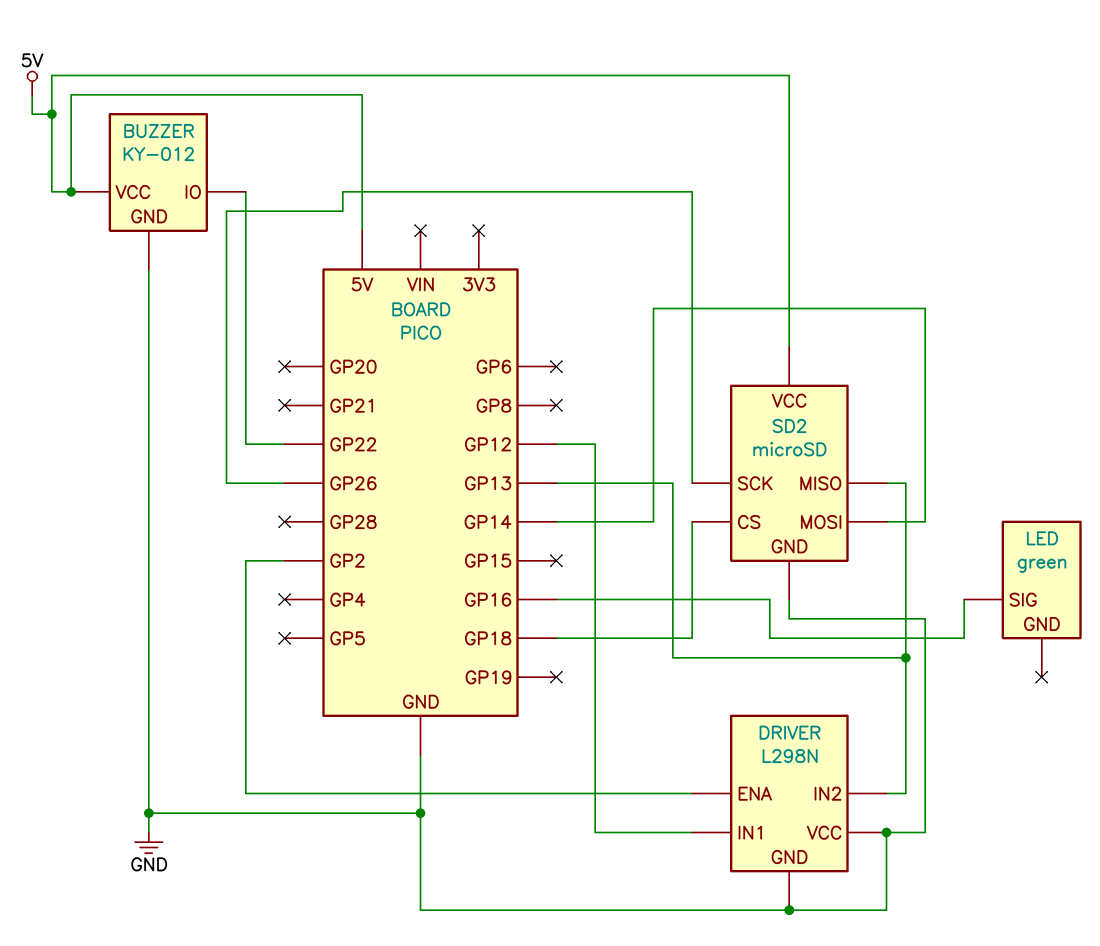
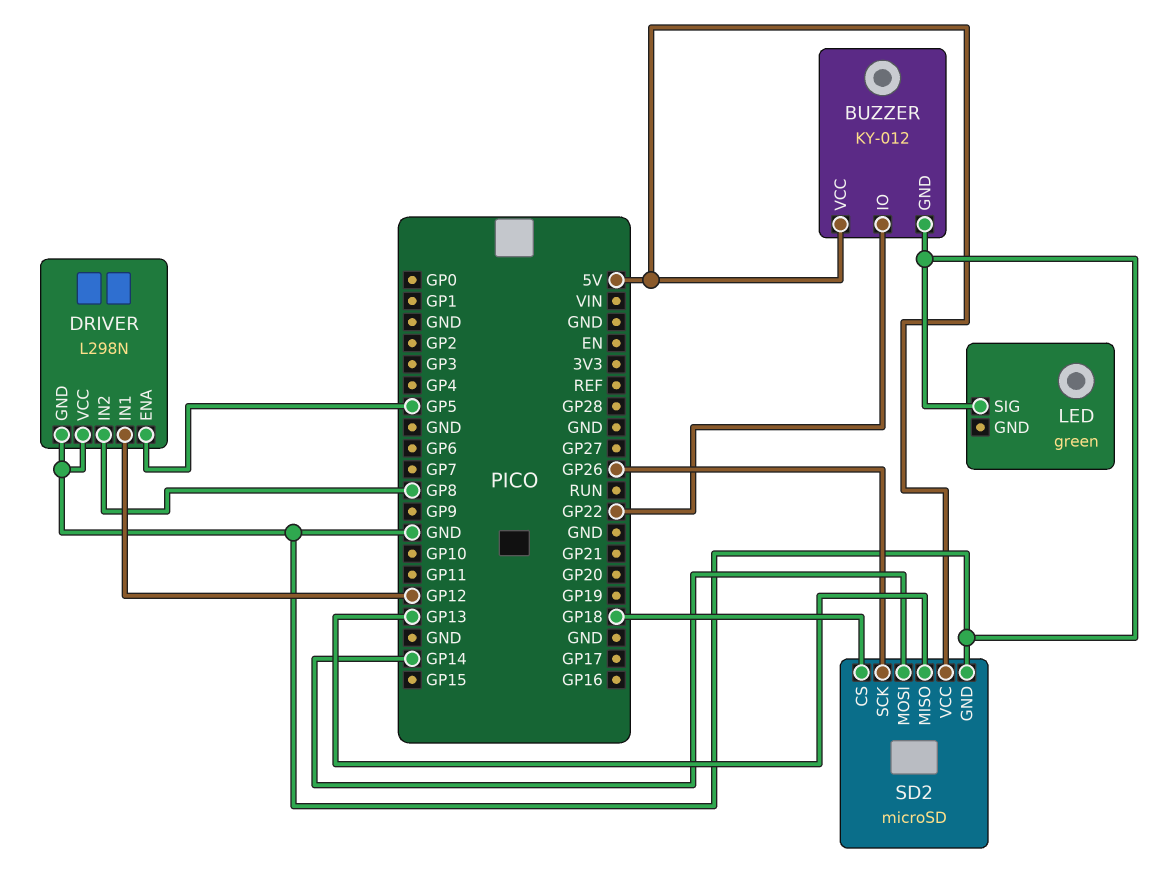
DRIVER pin ENA: GP2 -> GP5
DRIVER pin IN2: GP13 -> GP8
LED pin SIG: GP16 -> GND

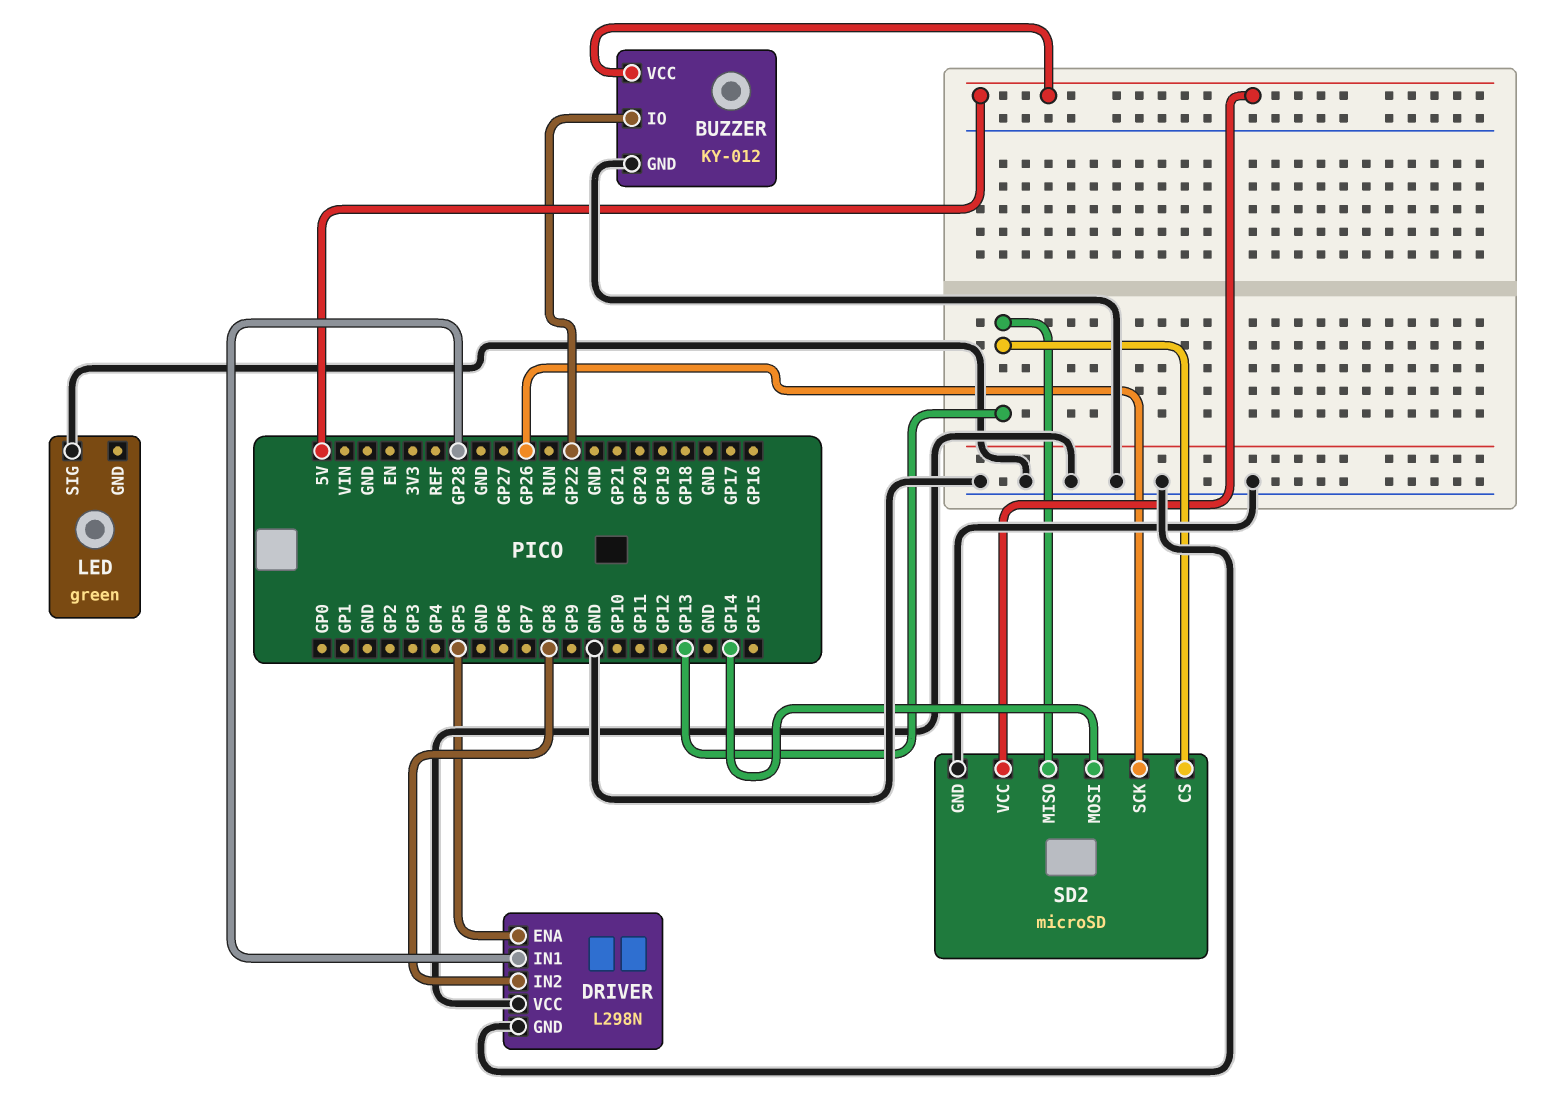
DRIVER pin IN1: GP12 -> GP28
SD2 pin CS: GP18 -> GP13

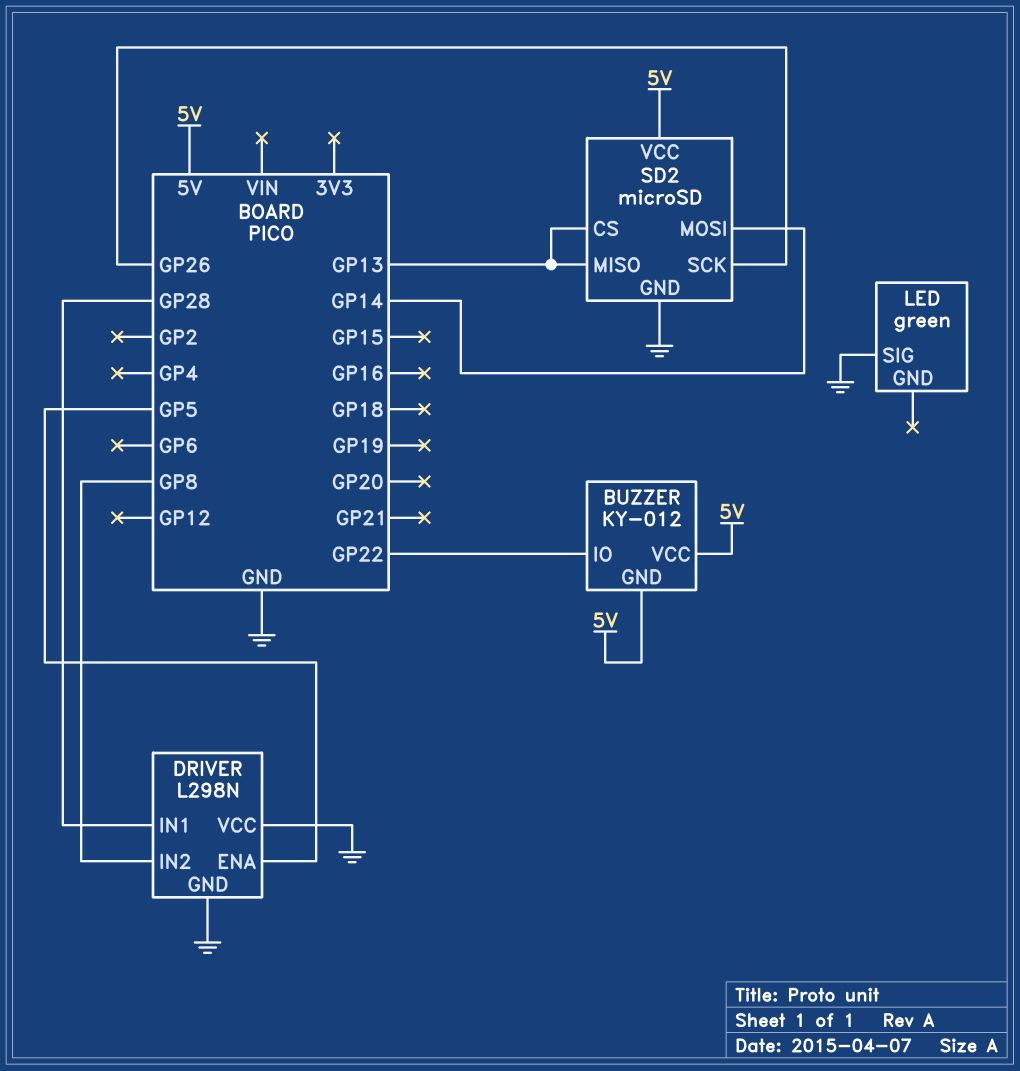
BUZZER pin GND: GND -> 5V

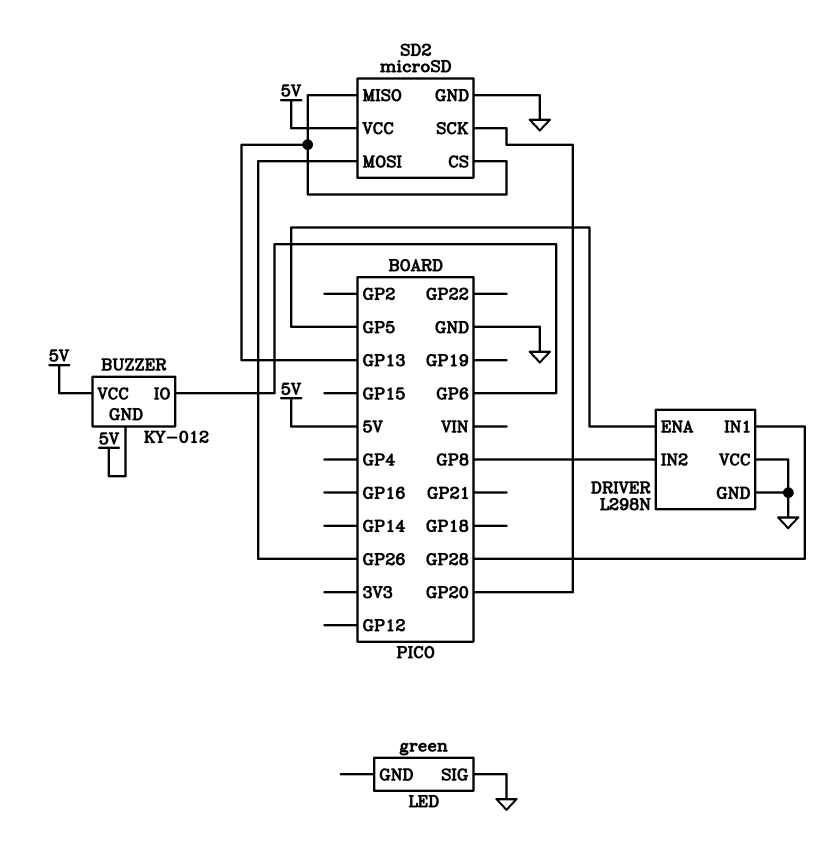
BUZZER pin IO: GP22 -> GP6
SD2 pin MOSI: GP14 -> GP26
SD2 pin SCK: GP26 -> GP20

